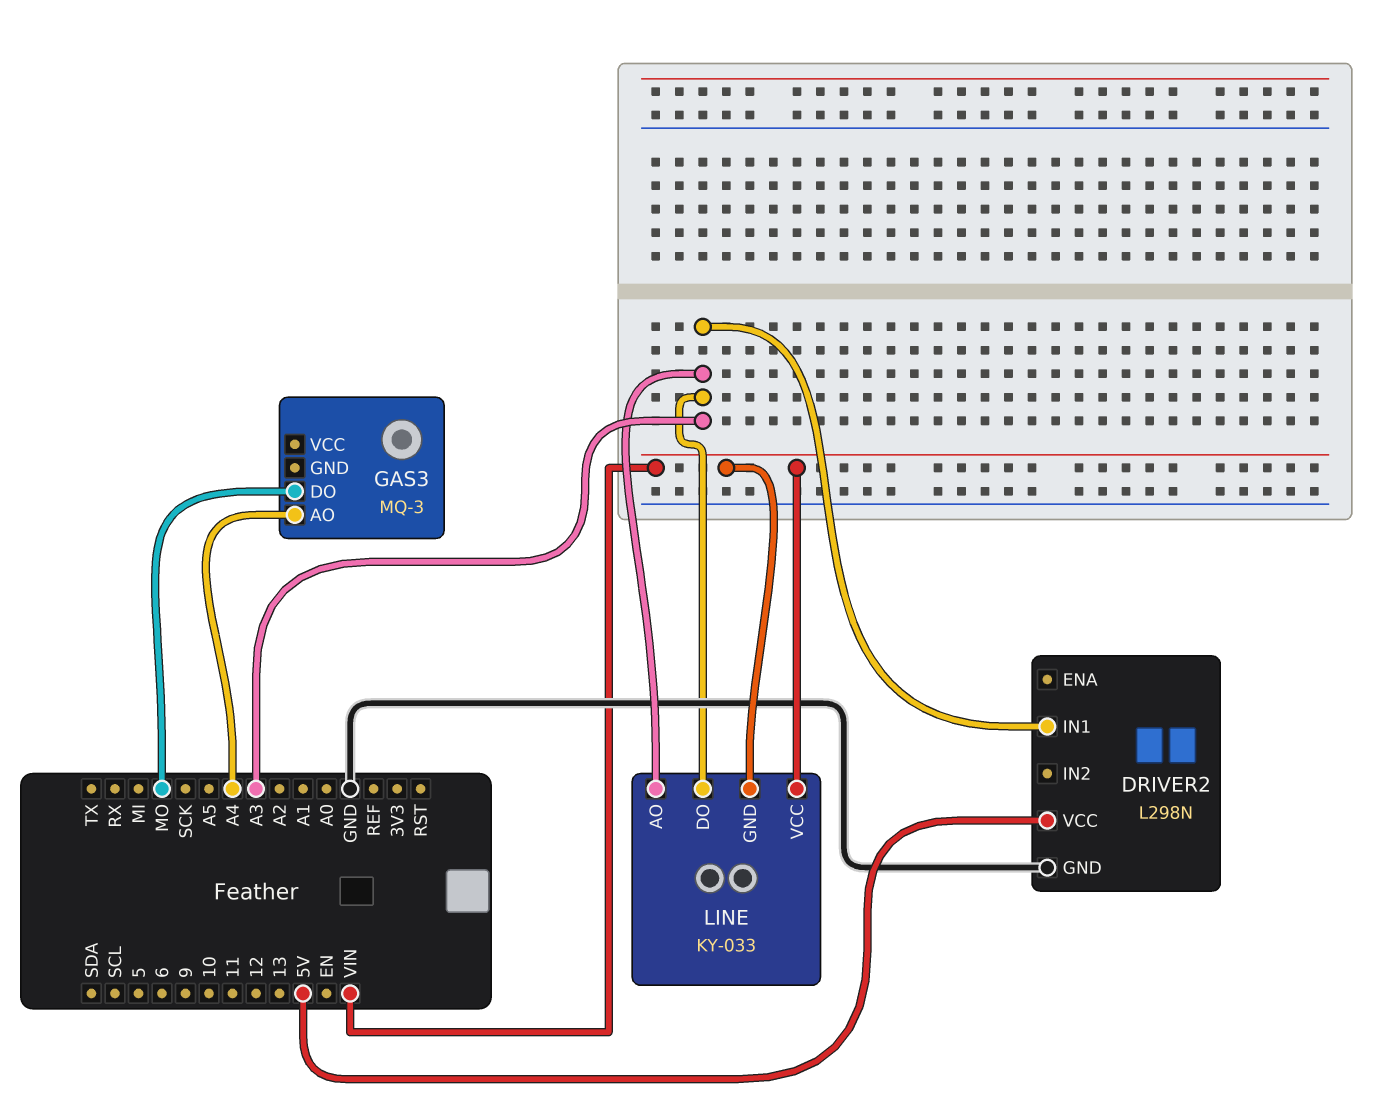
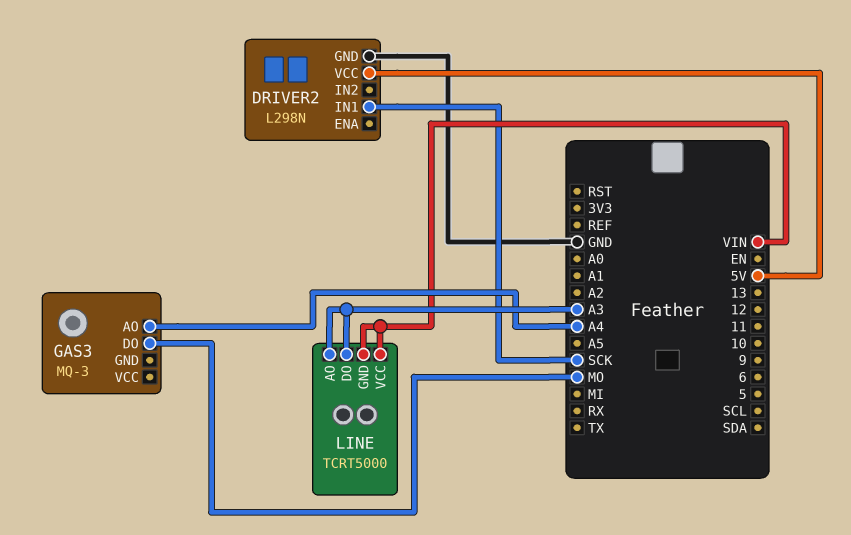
DRIVER2 pin IN1: A3 -> SCK
LINE: KY-033 -> TCRT5000

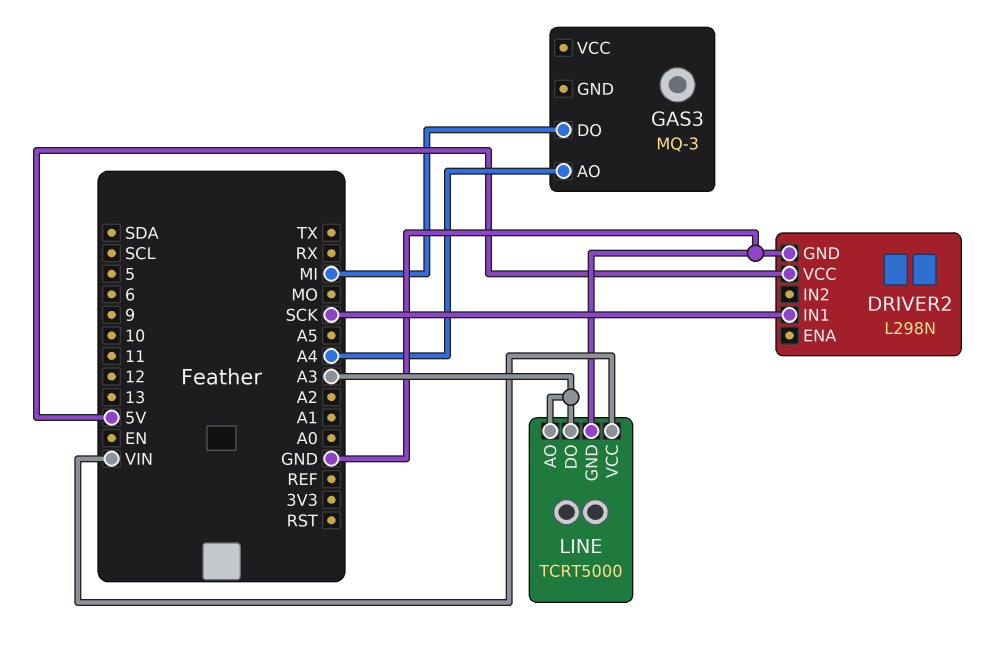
GAS3 pin DO: MO -> MI
LINE pin GND: VIN -> GND

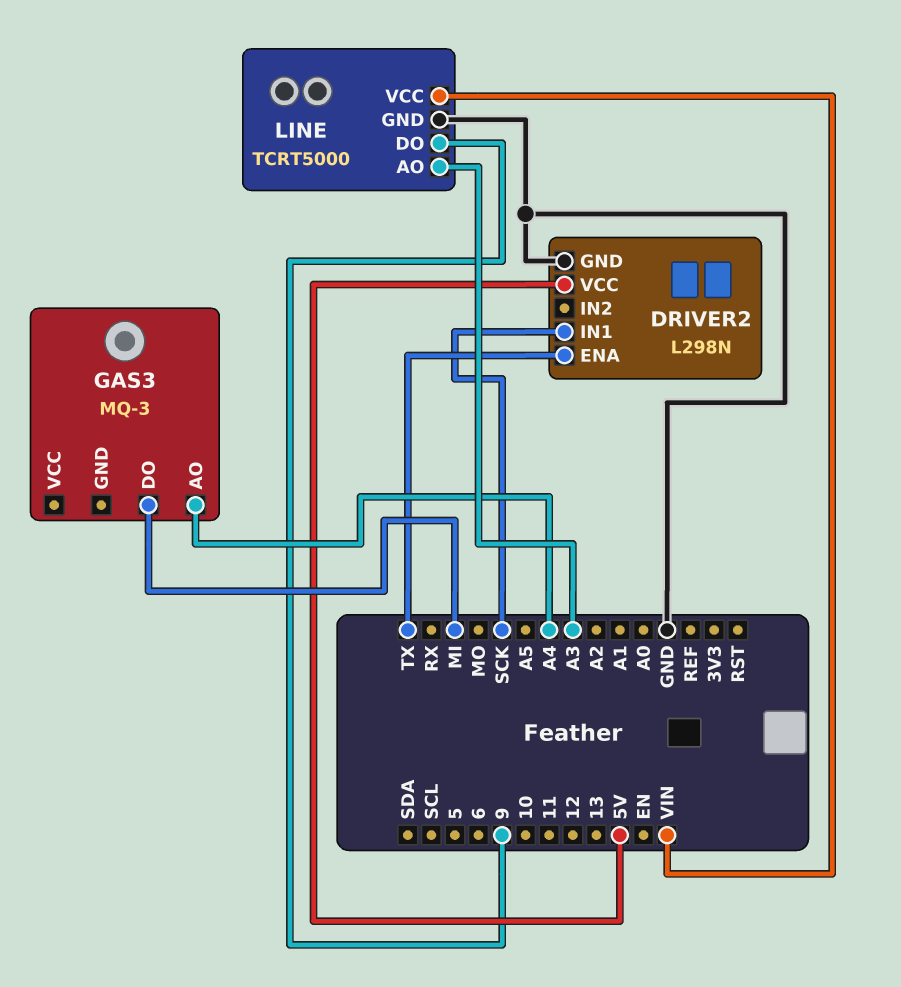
DRIVER2 pin ENA: none -> TX
LINE pin DO: A3 -> 9

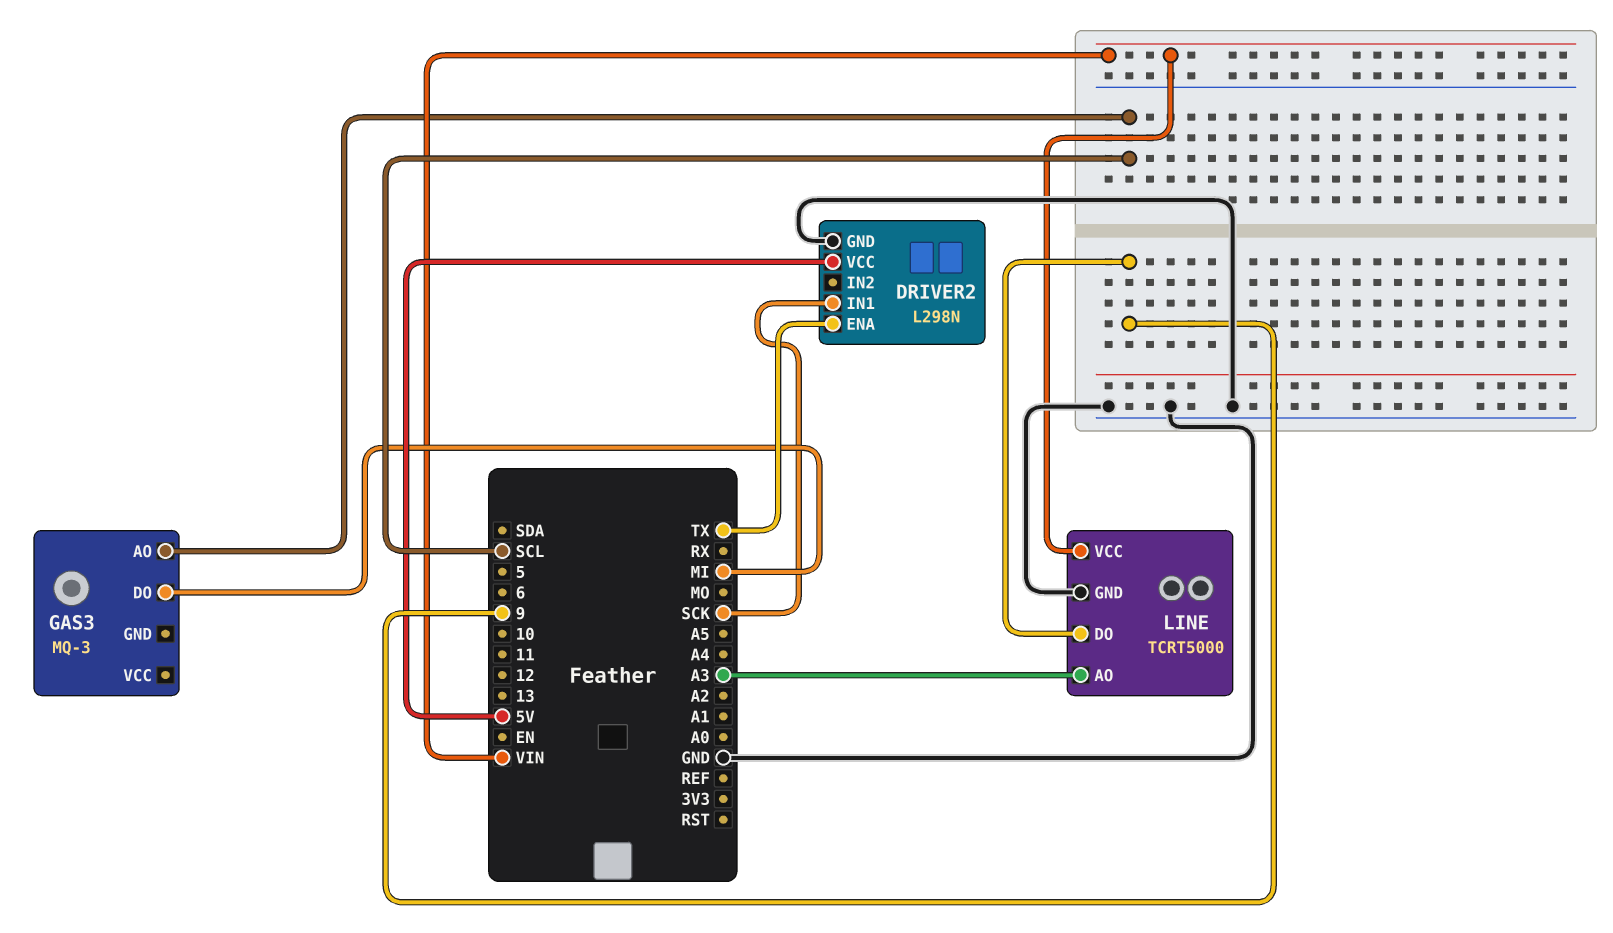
GAS3 pin AO: A4 -> SCL

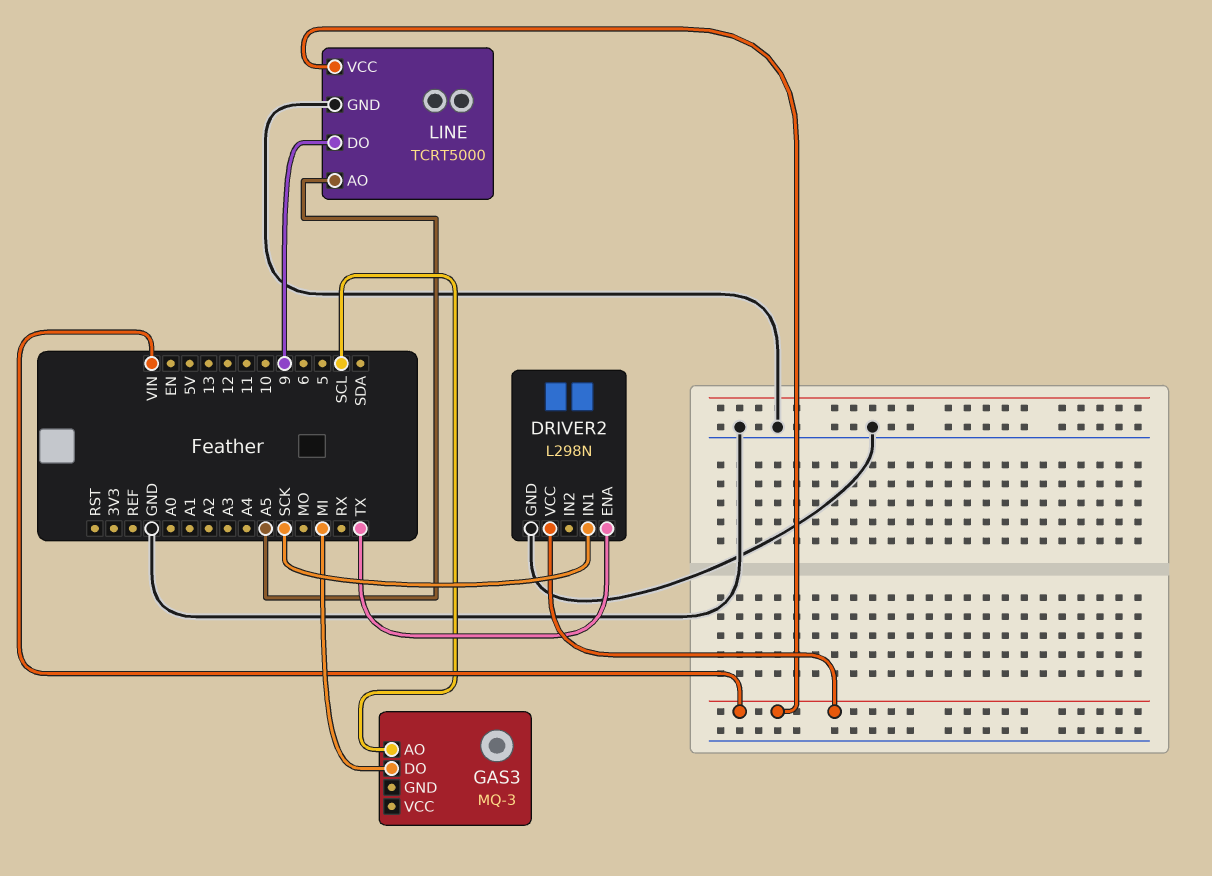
DRIVER2 pin VCC: 5V -> VIN
LINE pin AO: A3 -> A5

